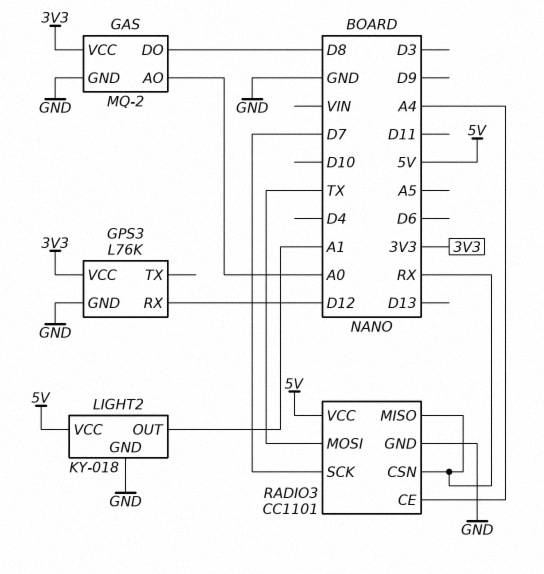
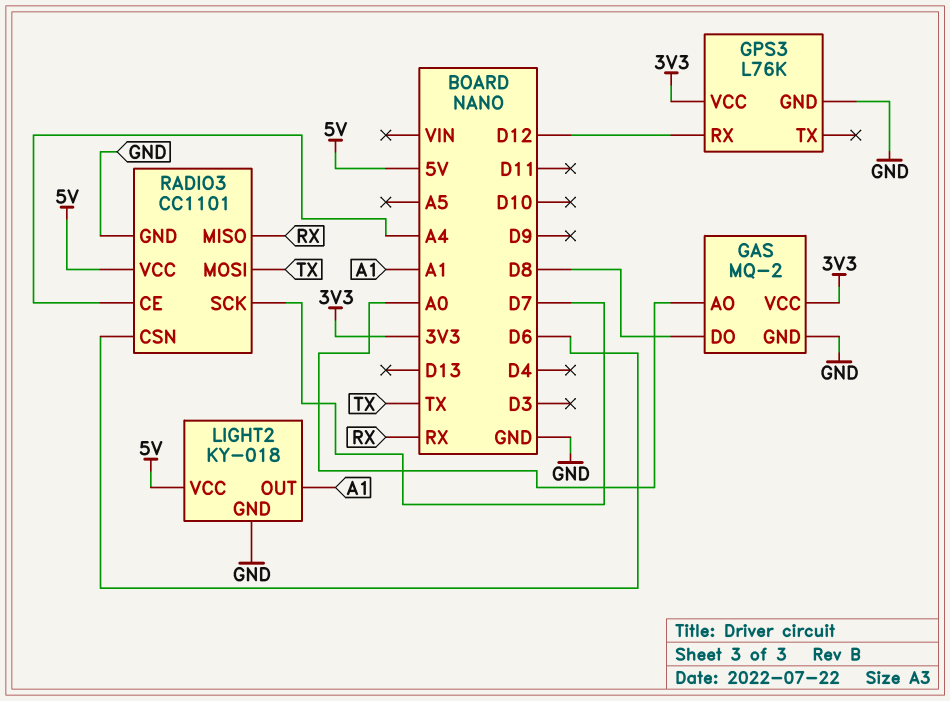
RADIO3 pin CSN: RX -> D6

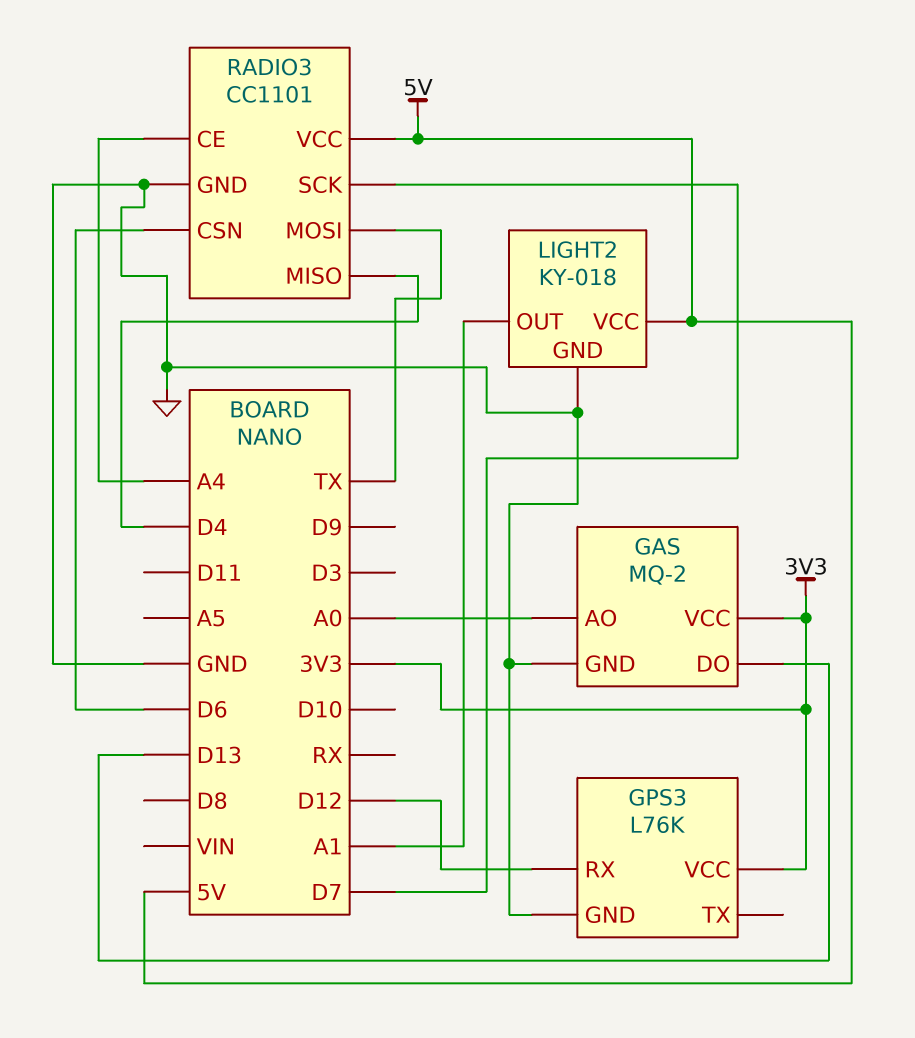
GAS pin DO: D8 -> D13
RADIO3 pin MISO: RX -> D4

